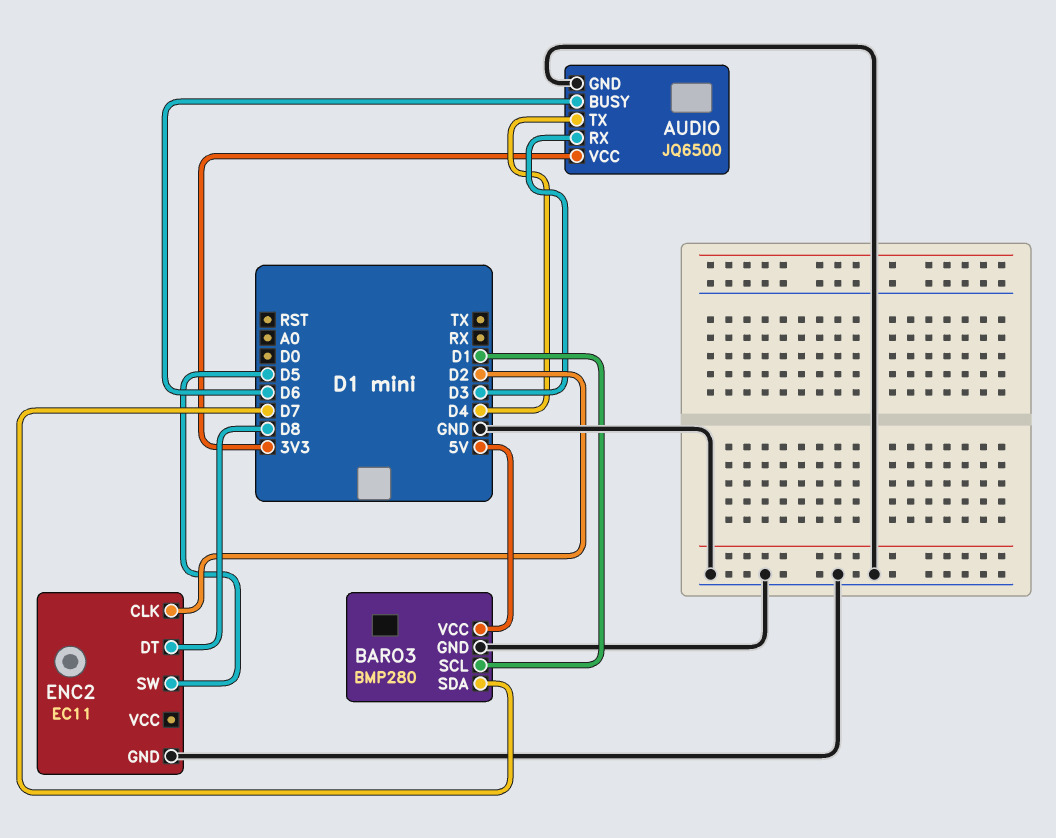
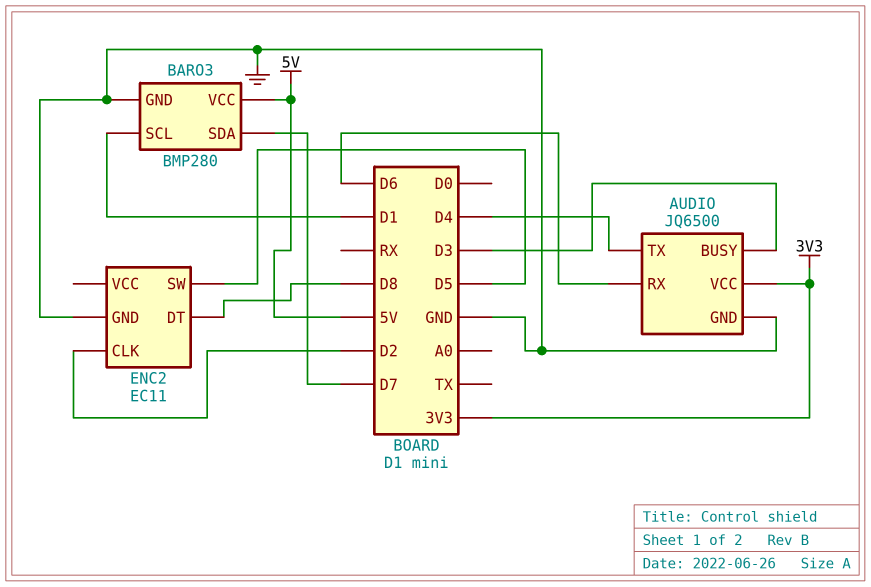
AUDIO pin BUSY: D6 -> D3
AUDIO pin RX: D3 -> D6

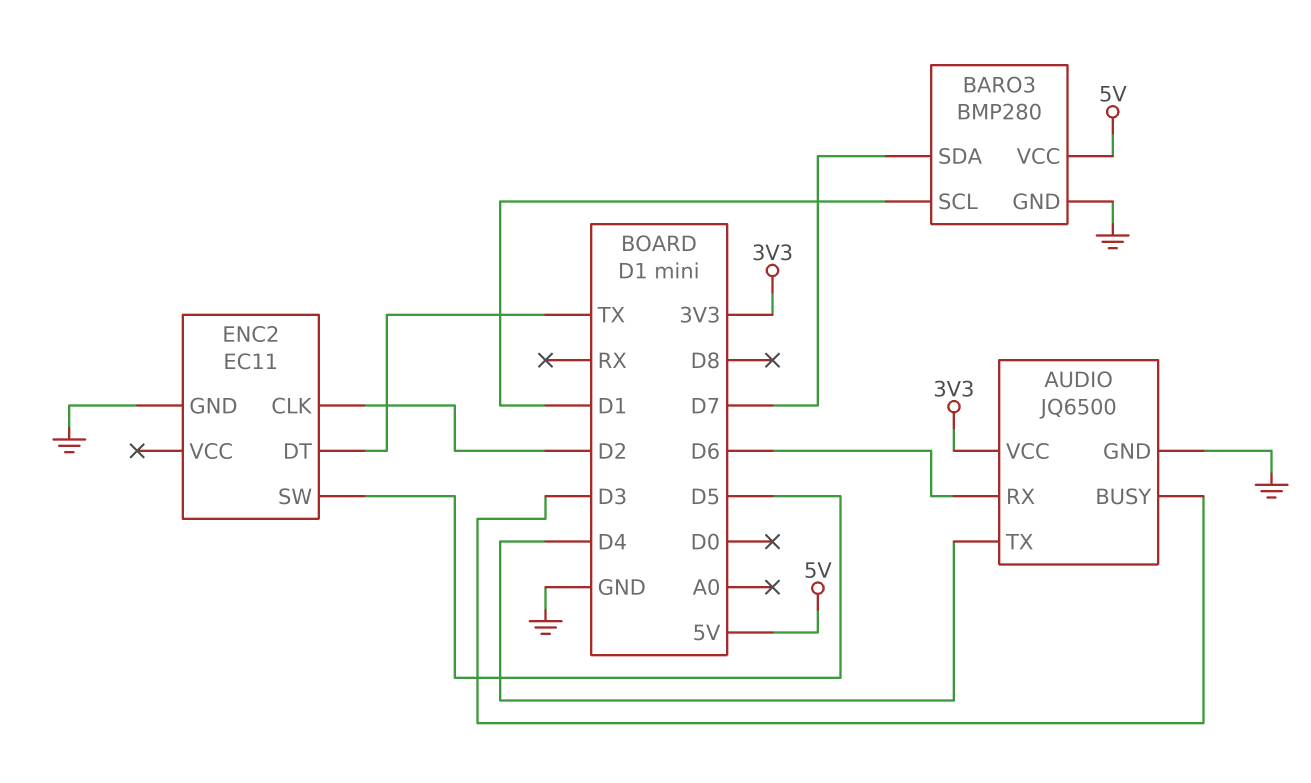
ENC2 pin DT: D8 -> TX

